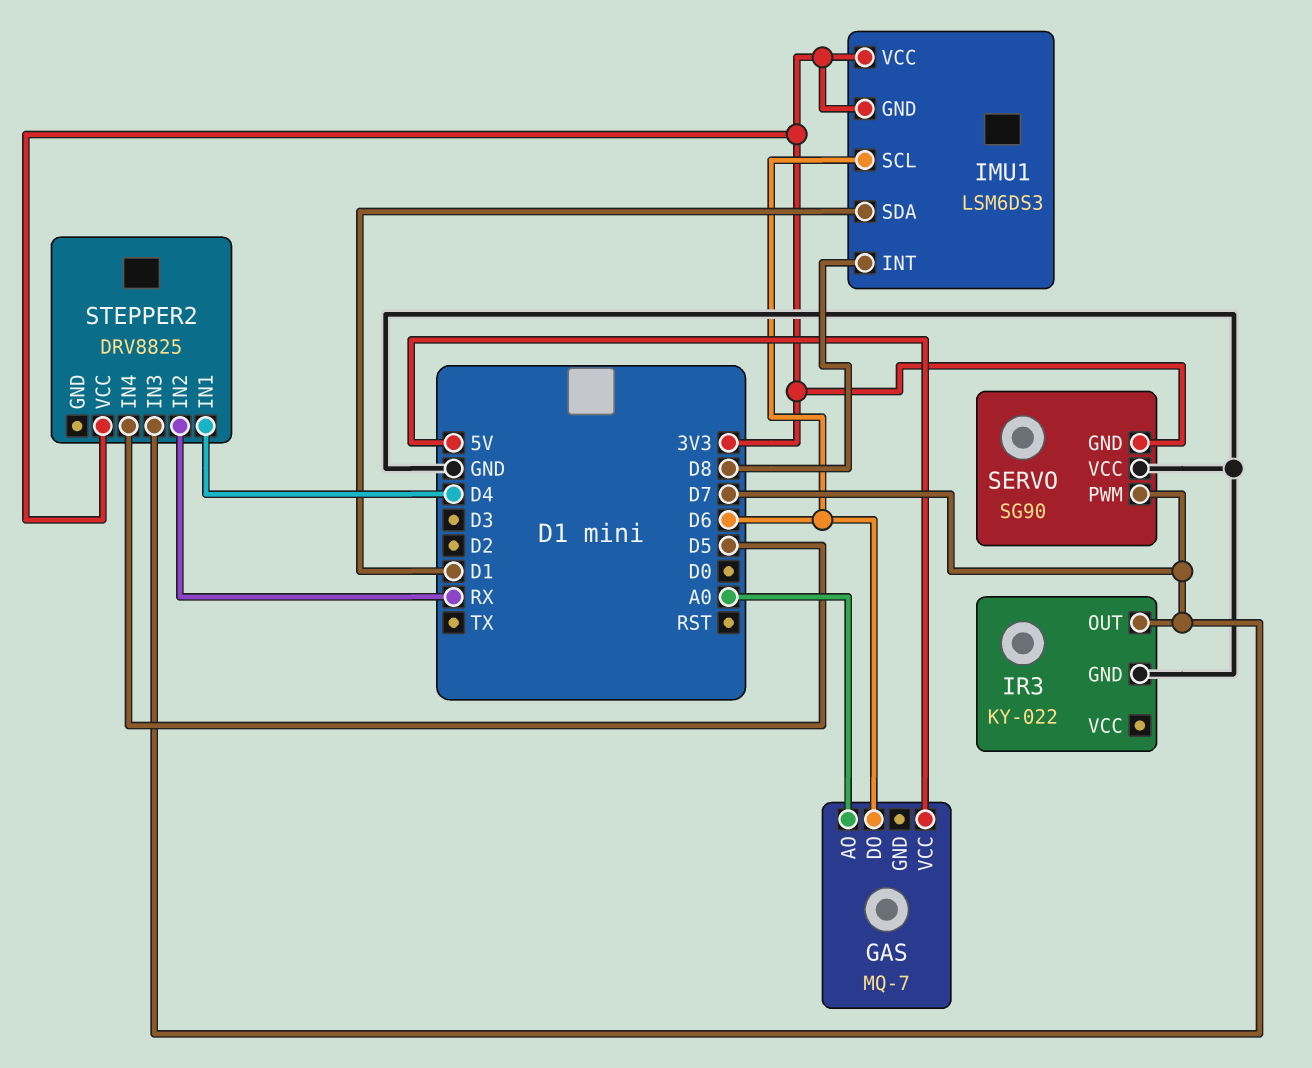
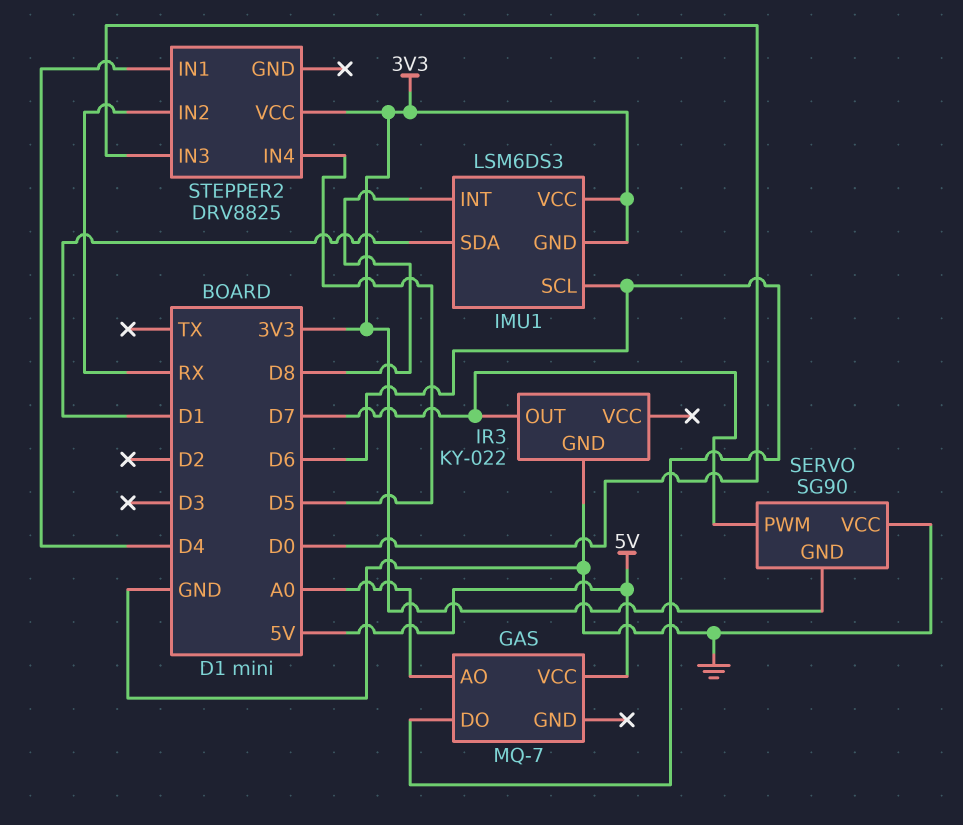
STEPPER2 pin IN3: D7 -> D0

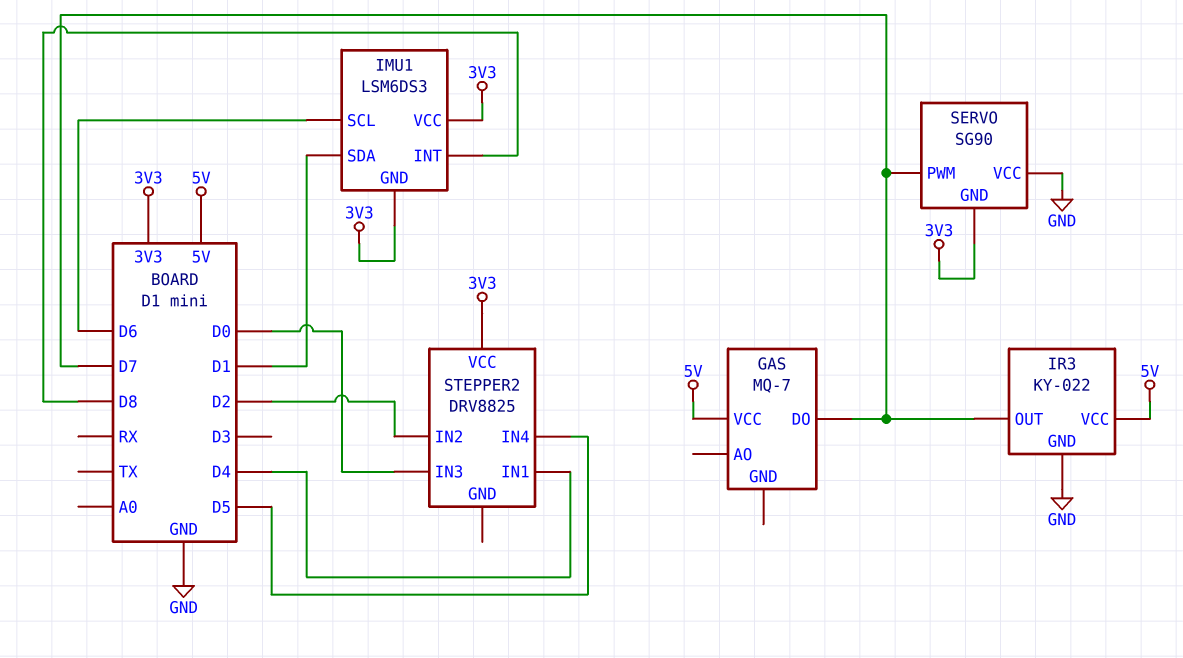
GAS pin AO: A0 -> none
GAS pin DO: D6 -> D7
IR3 pin VCC: none -> 5V
STEPPER2 pin IN2: RX -> D2

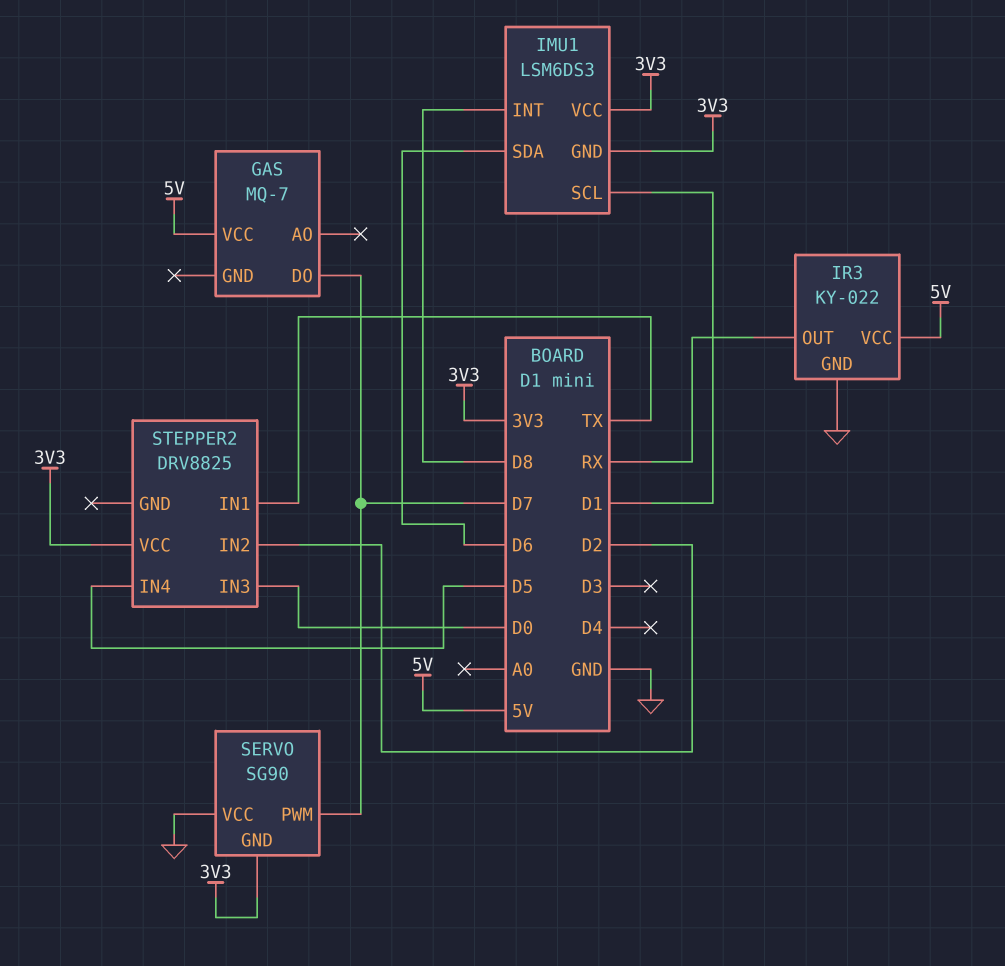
IMU1 pin SCL: D6 -> D1
IMU1 pin SDA: D1 -> D6
IR3 pin OUT: D7 -> RX
STEPPER2 pin IN1: D4 -> TX

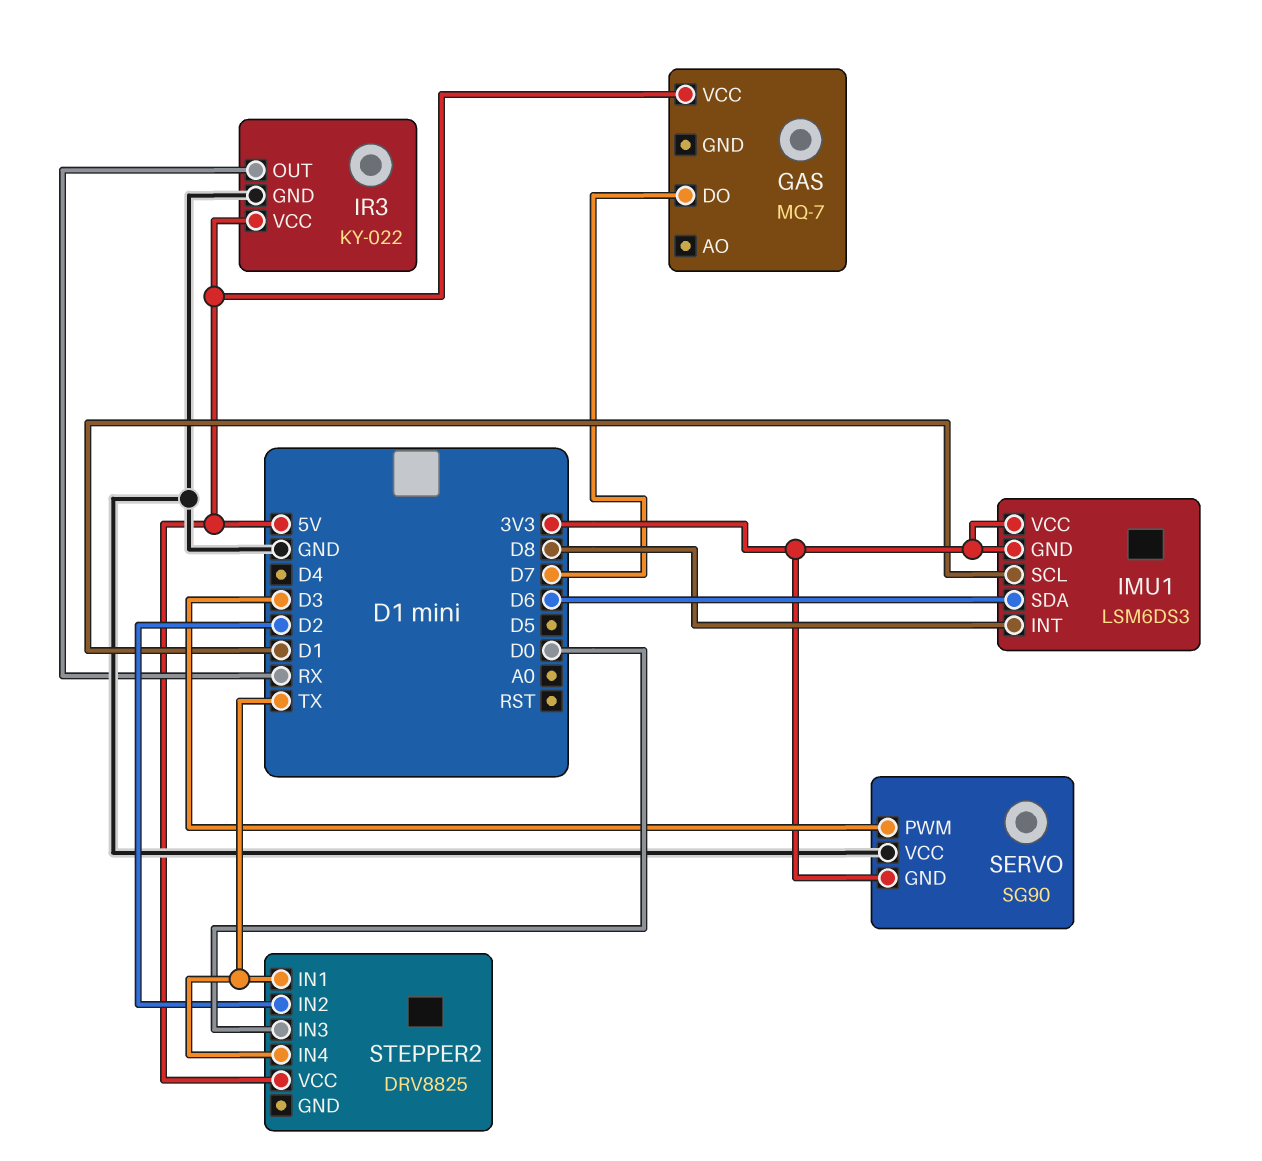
SERVO pin PWM: D7 -> D3
STEPPER2 pin IN4: D5 -> TX
STEPPER2 pin VCC: 3V3 -> 5V

